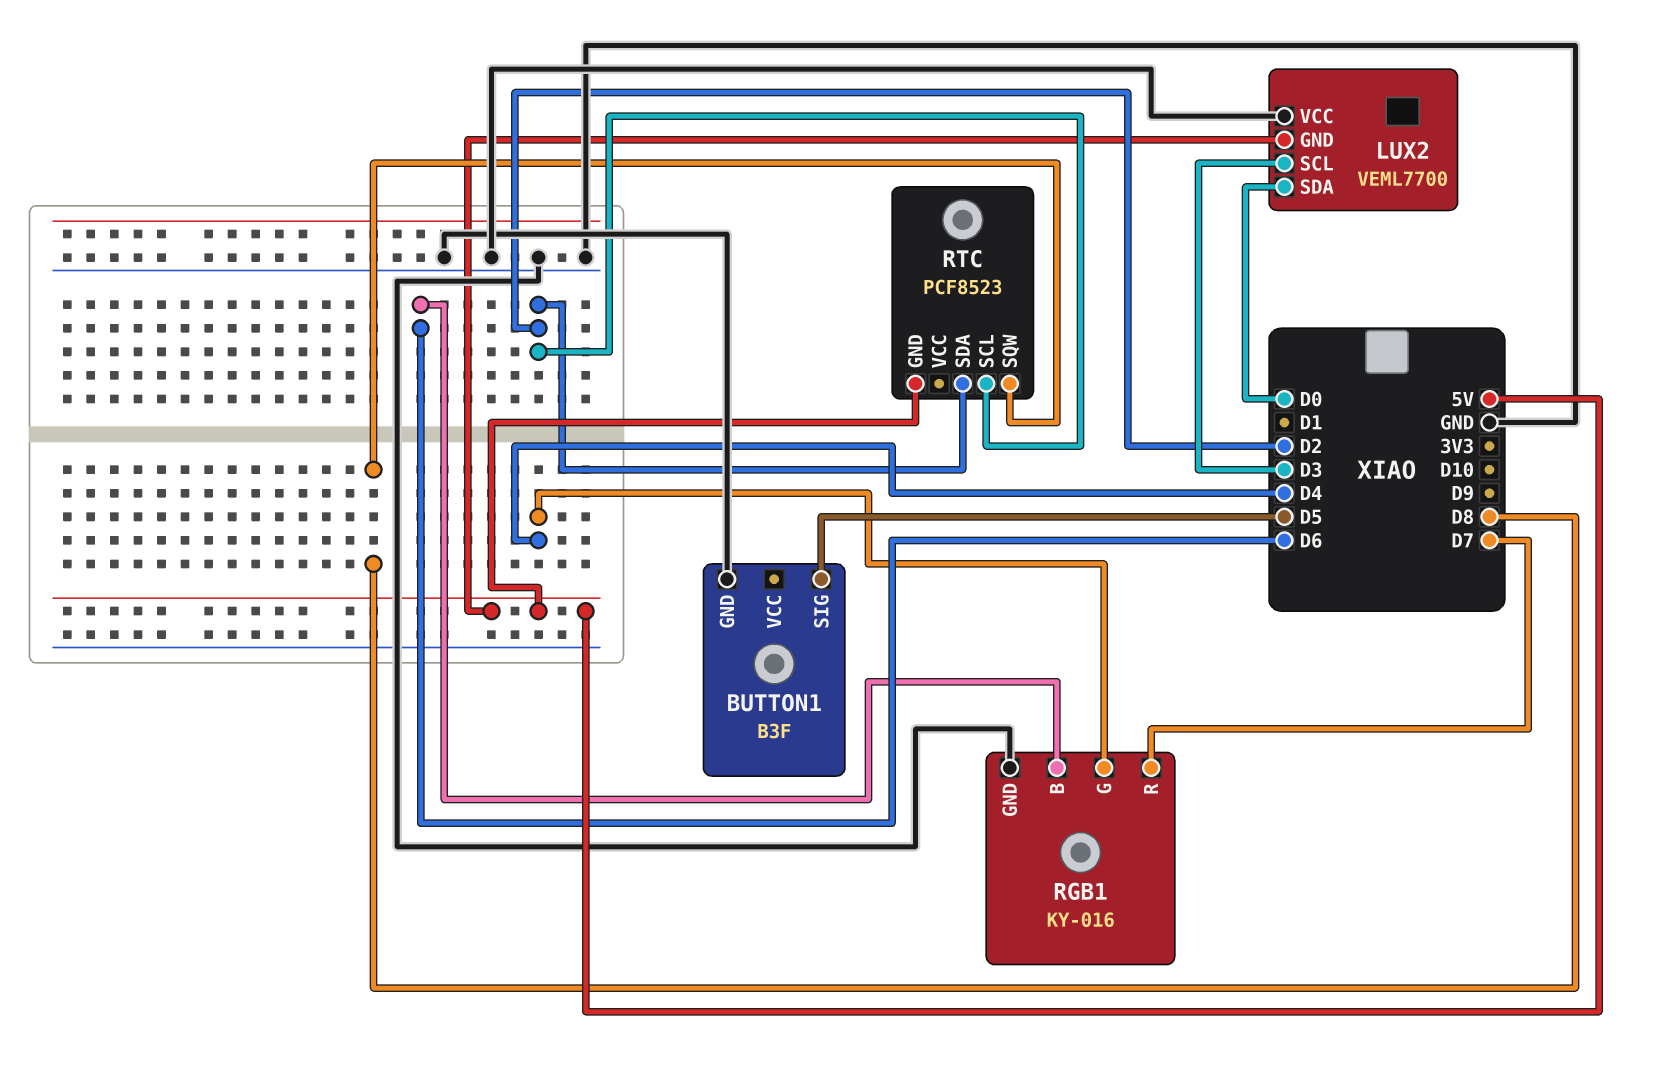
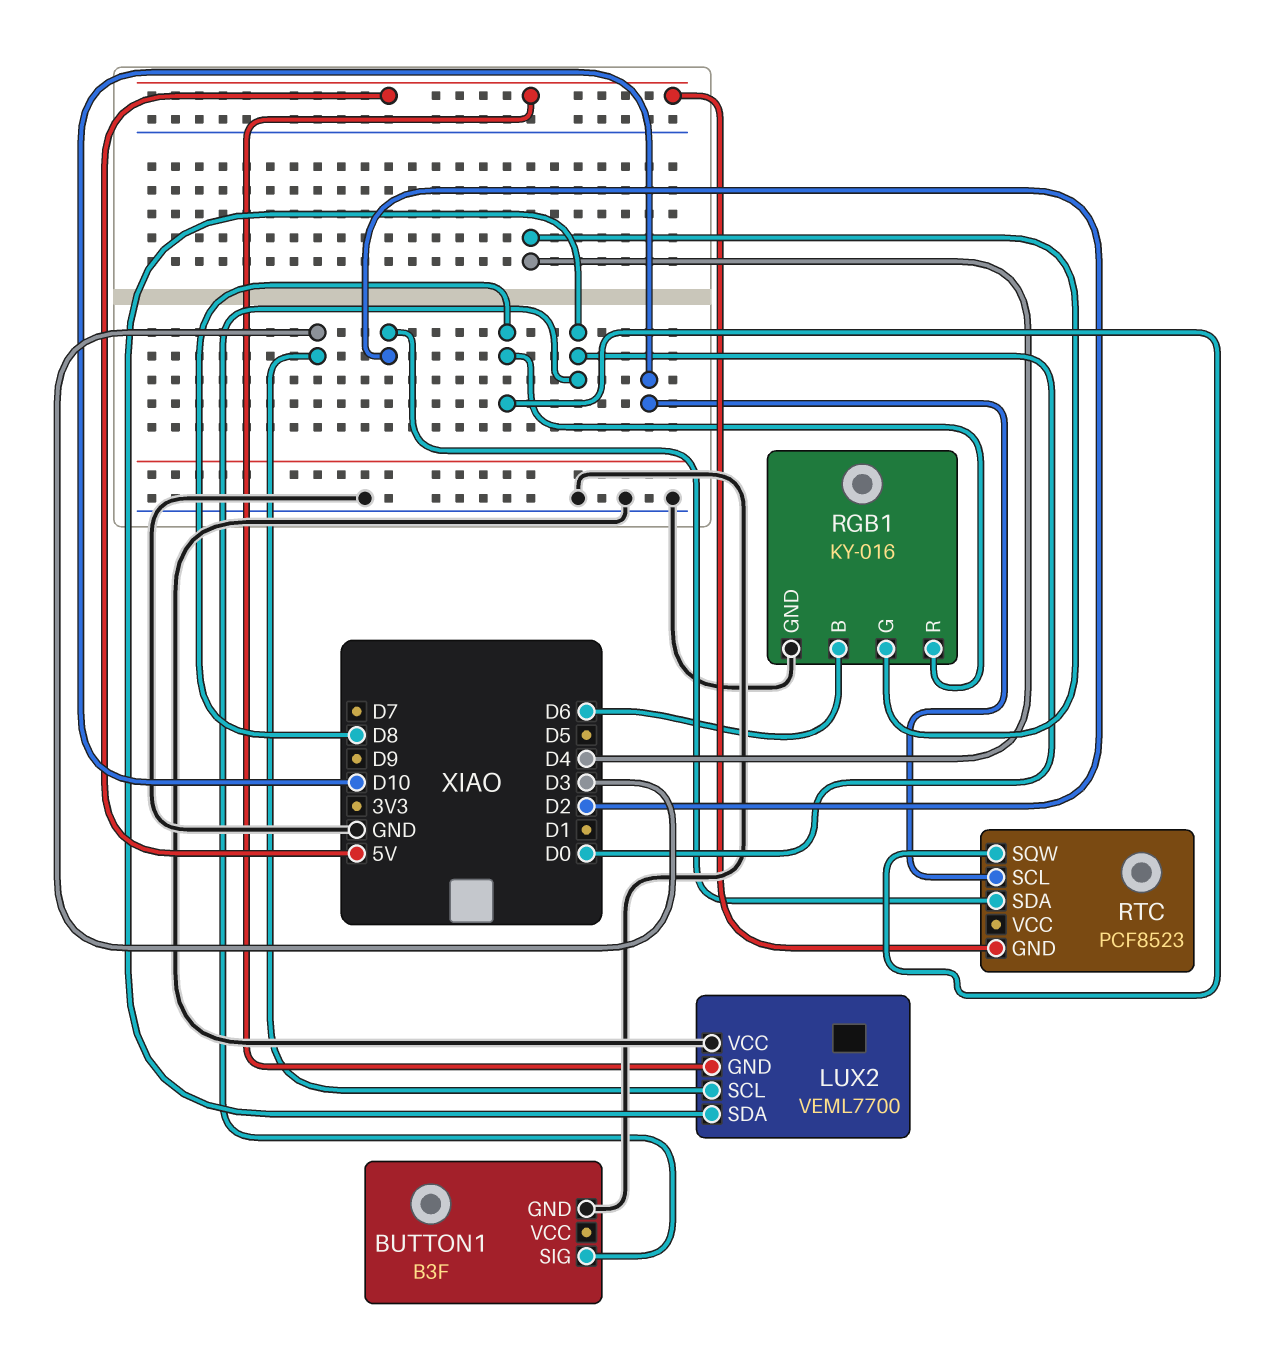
BUTTON1 pin SIG: D5 -> D0
RGB1 pin R: D7 -> D8
RTC pin SCL: D2 -> D10

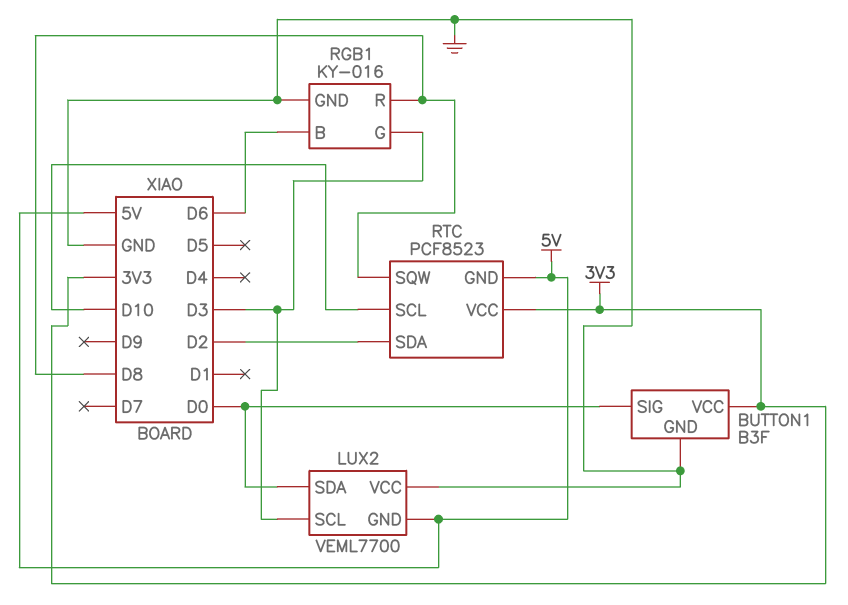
BUTTON1 pin VCC: none -> 3V3
RGB1 pin G: D4 -> D3
RTC pin VCC: none -> 3V3

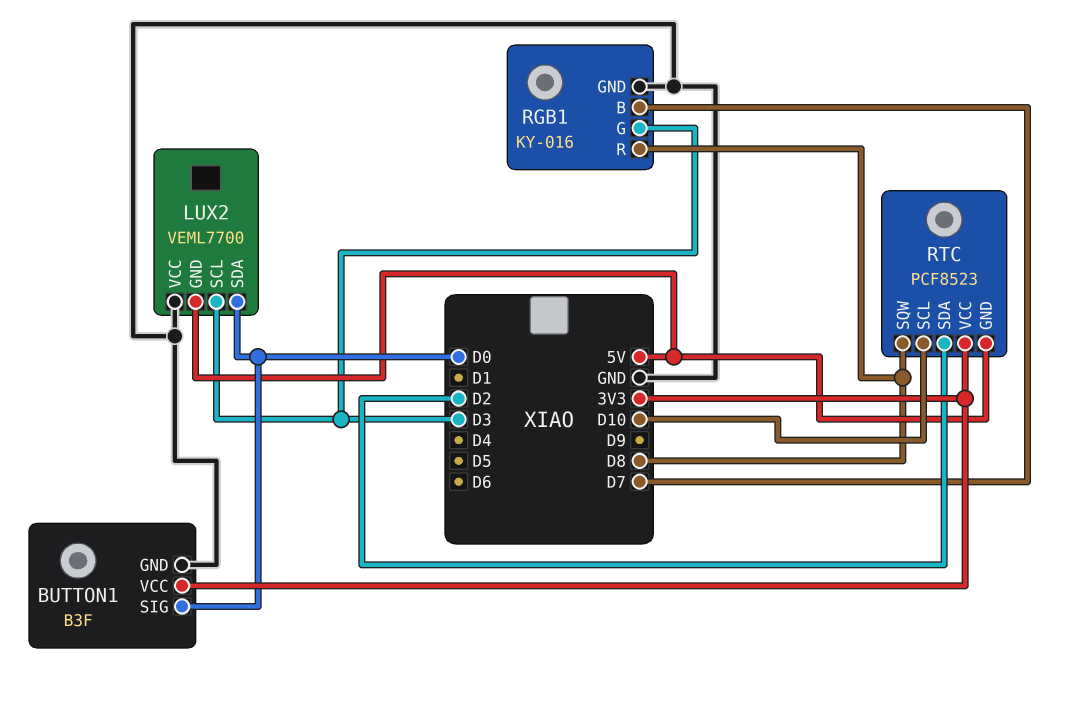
RGB1 pin B: D6 -> D7

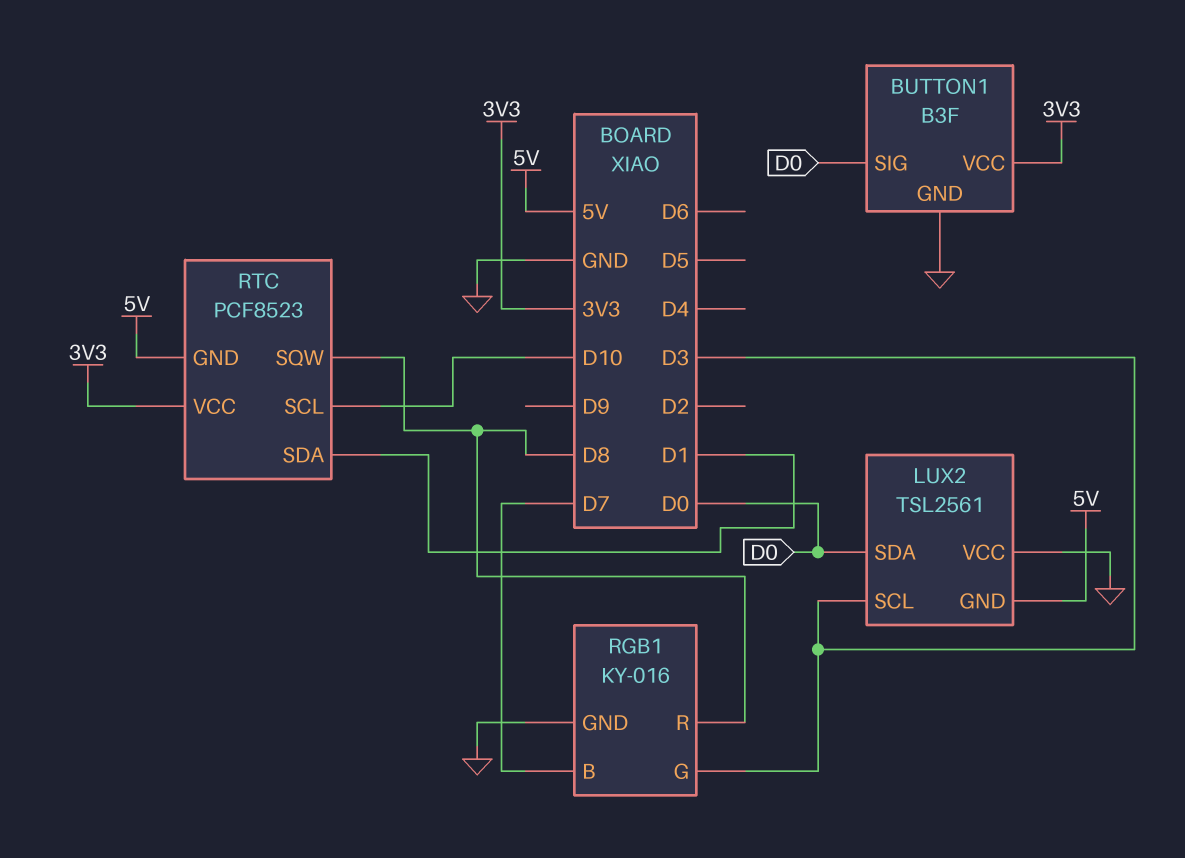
LUX2: VEML7700 -> TSL2561
RTC pin SDA: D2 -> D1

